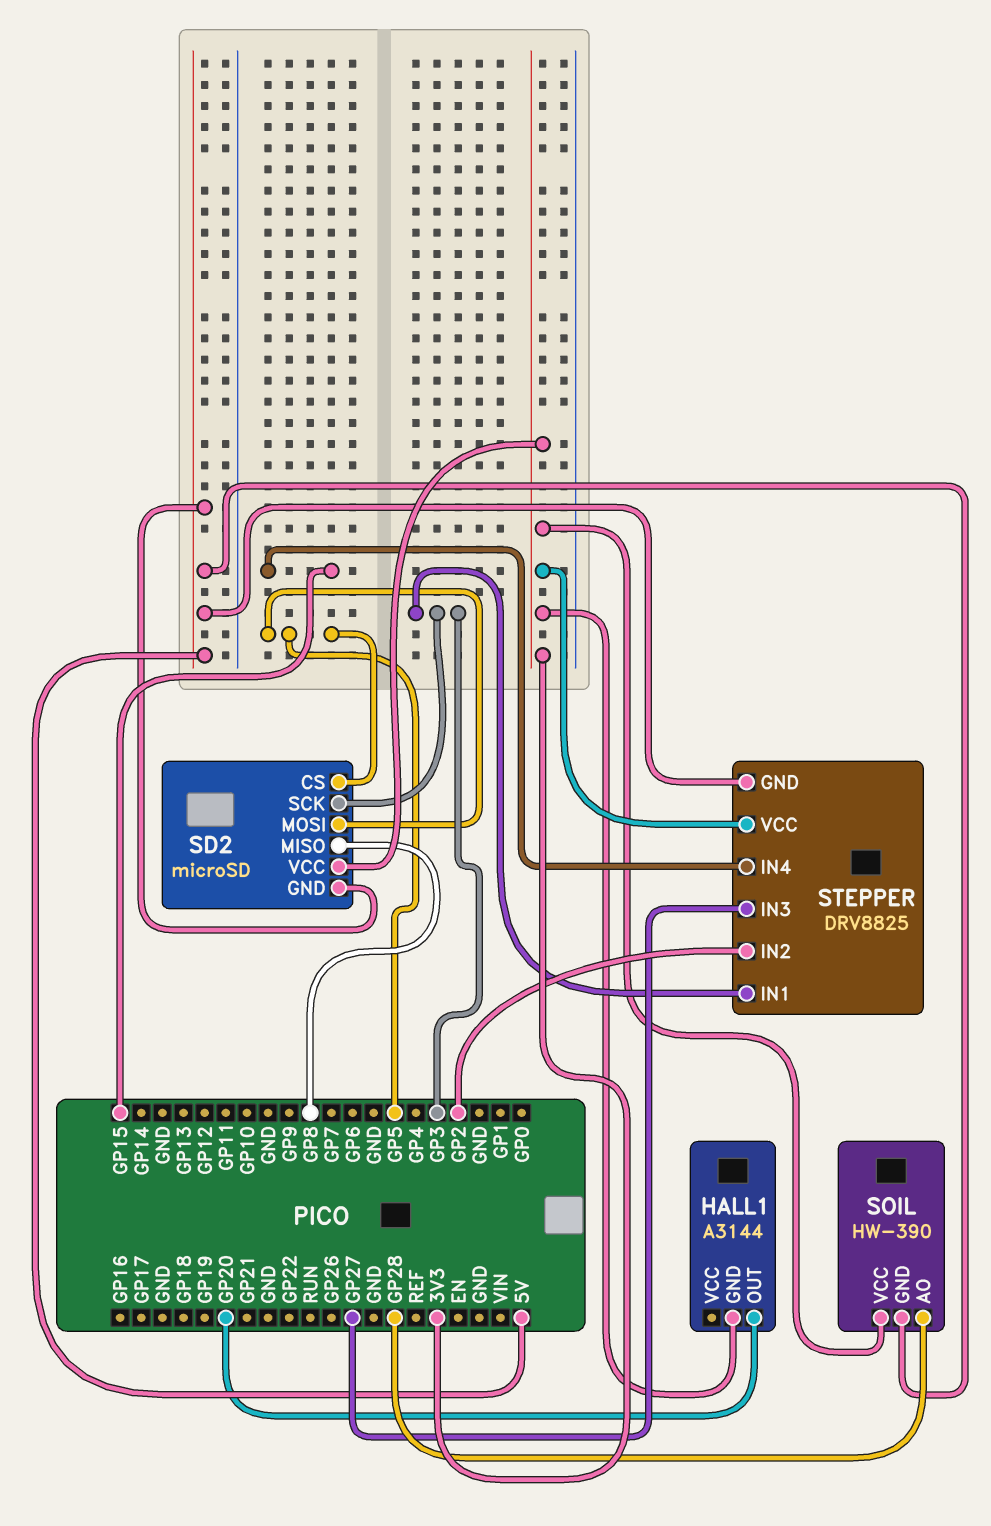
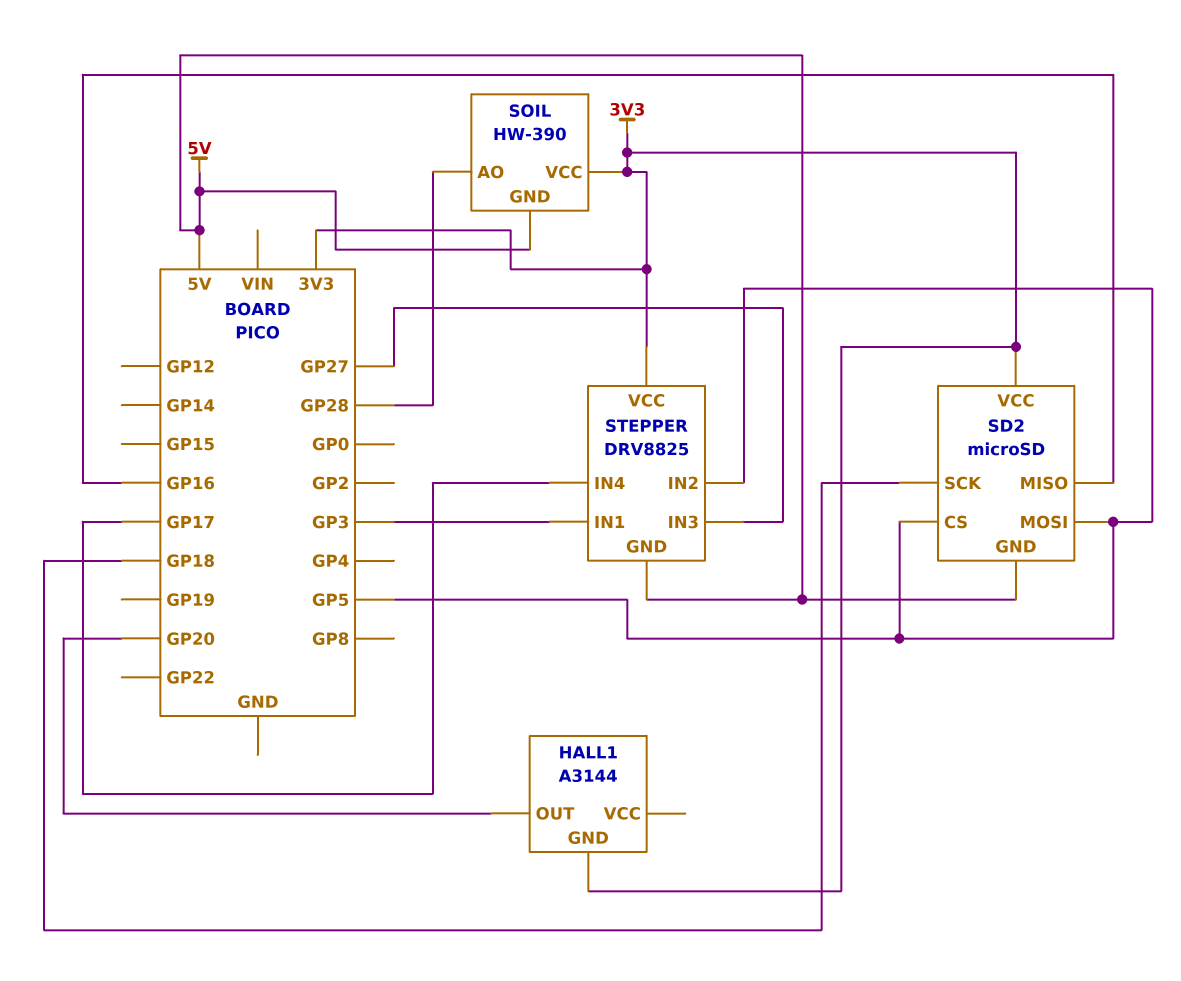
SD2 pin MISO: GP8 -> GP16
SD2 pin SCK: GP3 -> GP18
STEPPER pin IN2: GP2 -> GP5
STEPPER pin IN4: GP15 -> GP17

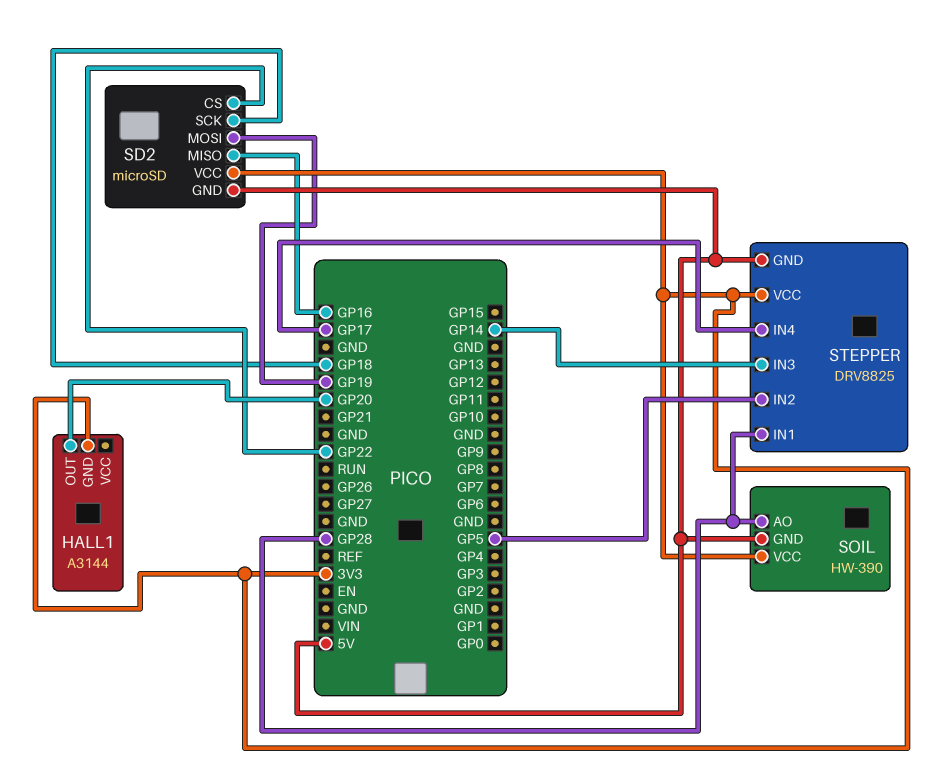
SD2 pin CS: GP5 -> GP22
SD2 pin MOSI: GP5 -> GP19
STEPPER pin IN1: GP3 -> GP28
STEPPER pin IN3: GP27 -> GP14

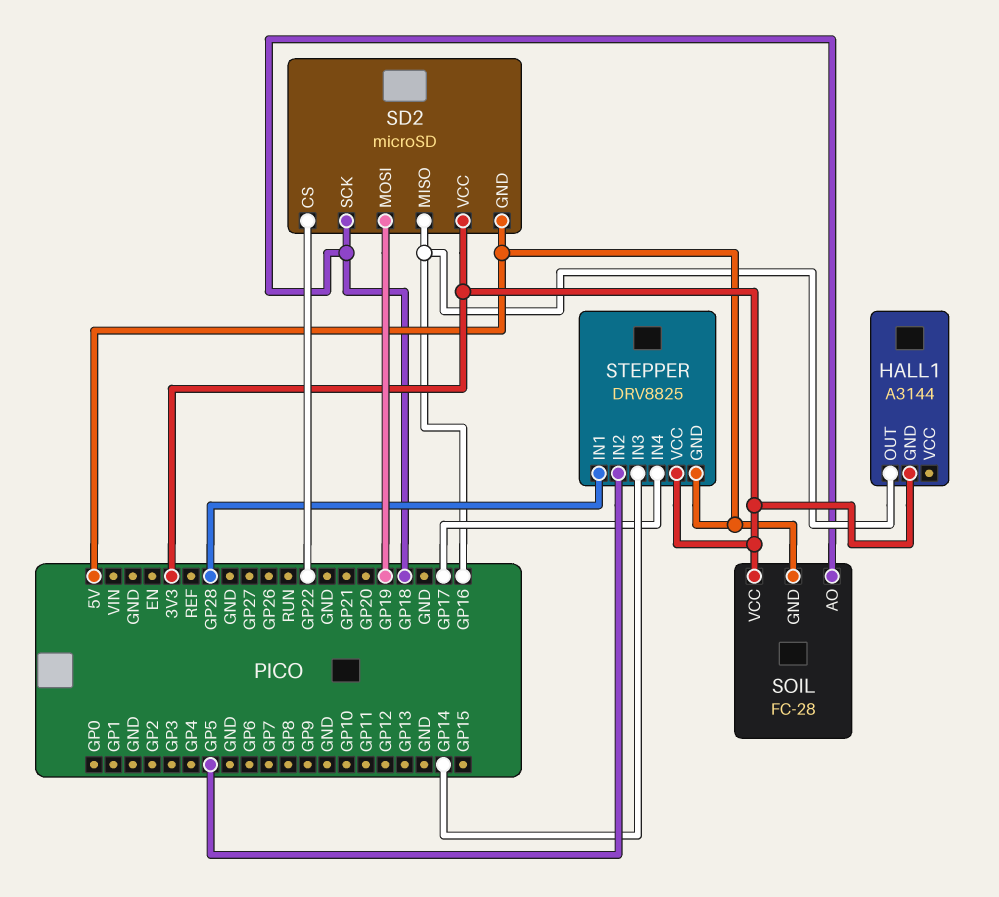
HALL1 pin OUT: GP20 -> GP16
SOIL: HW-390 -> FC-28
SOIL pin AO: GP28 -> GP18

